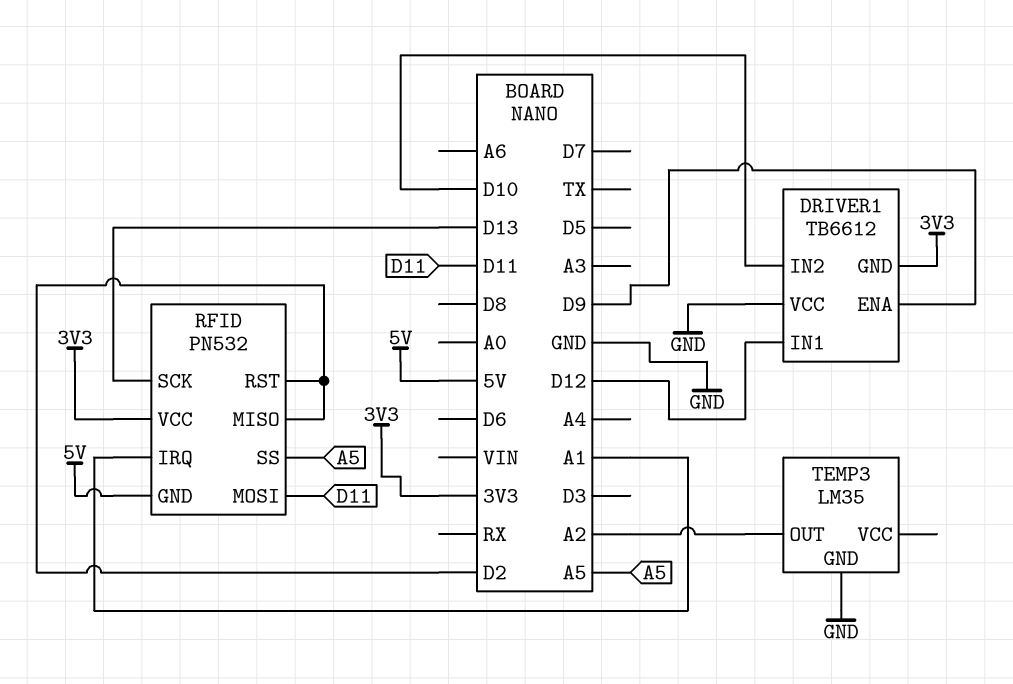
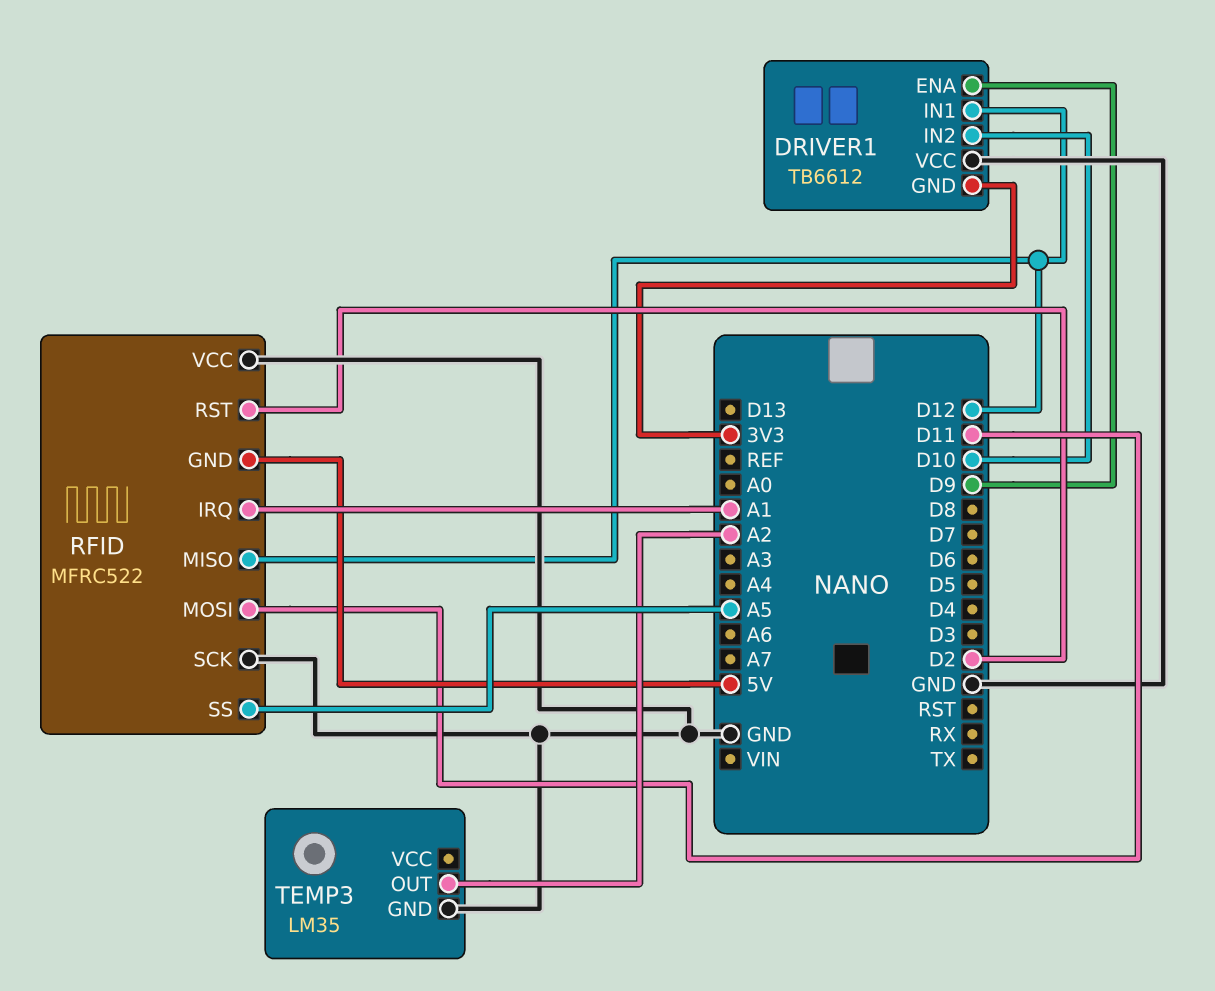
RFID: PN532 -> MFRC522
RFID pin MISO: D2 -> D12
RFID pin SCK: D13 -> GND
RFID pin VCC: 3V3 -> GND

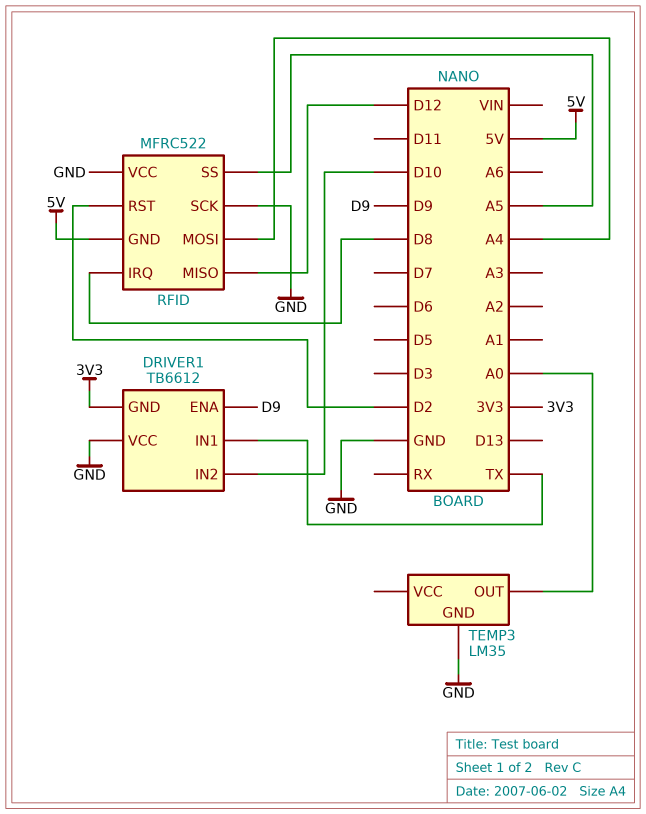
DRIVER1 pin IN1: D12 -> TX
RFID pin IRQ: A1 -> D8
RFID pin MOSI: D11 -> A4
TEMP3 pin OUT: A2 -> A0

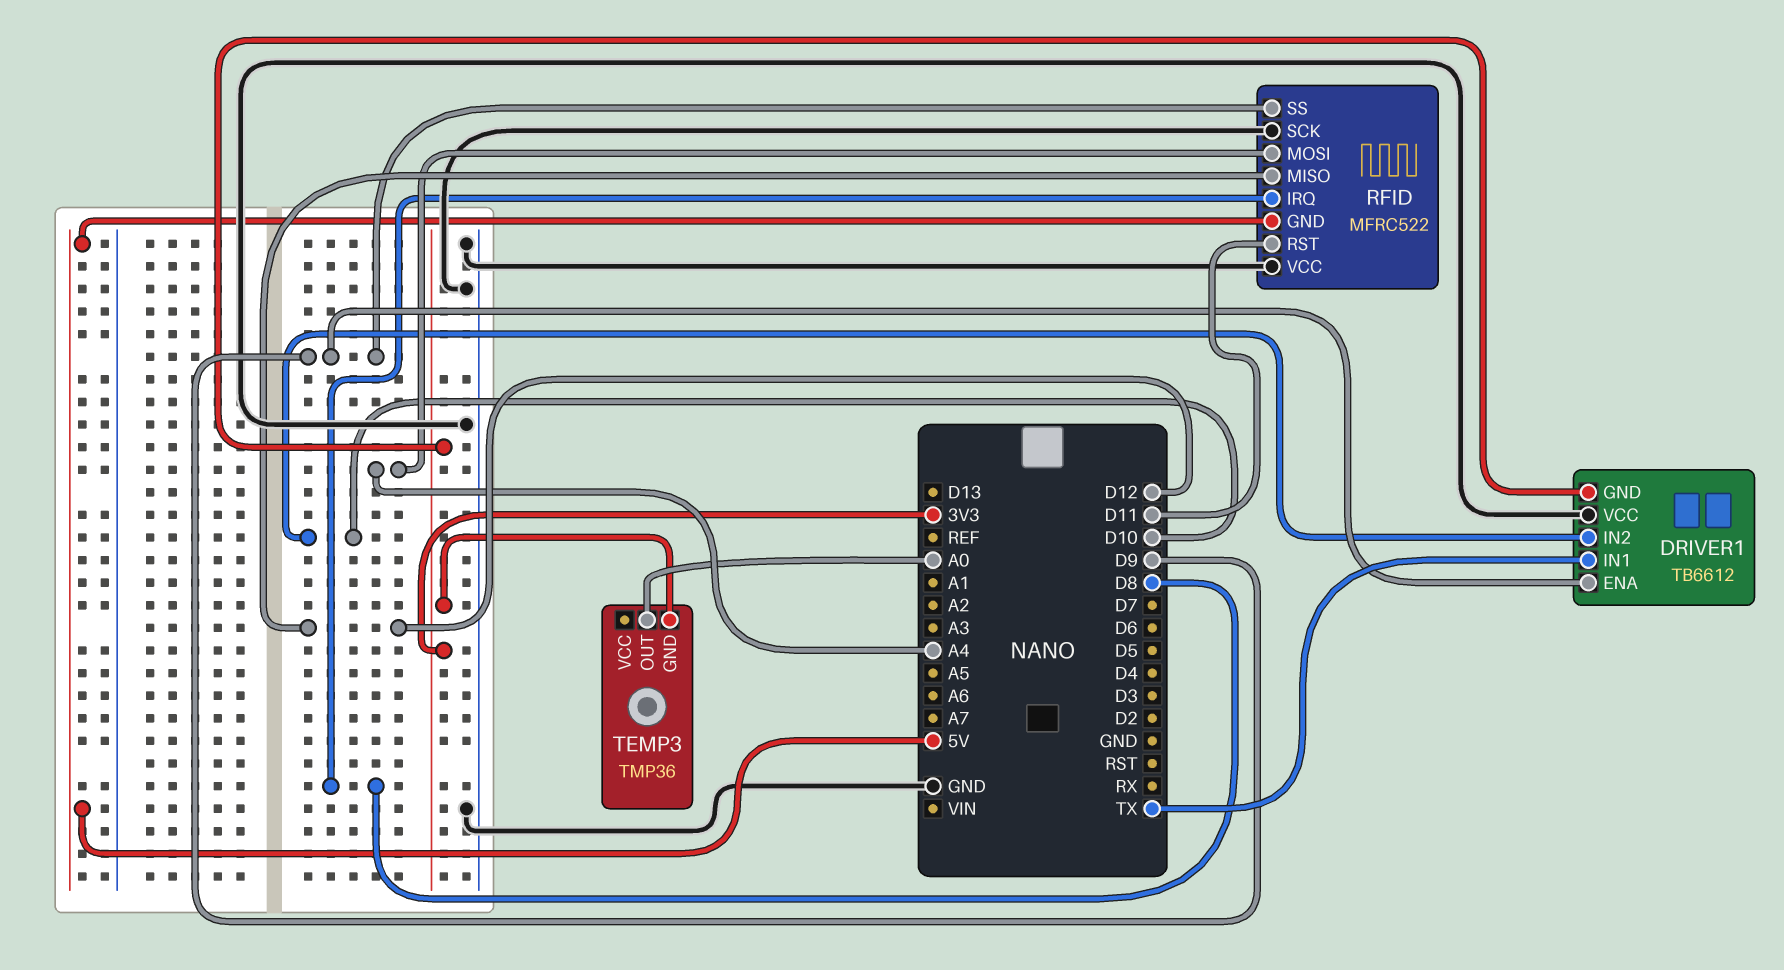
RFID pin RST: D2 -> D11
RFID pin SS: A5 -> D9
TEMP3: LM35 -> TMP36
TEMP3 pin GND: GND -> 3V3

